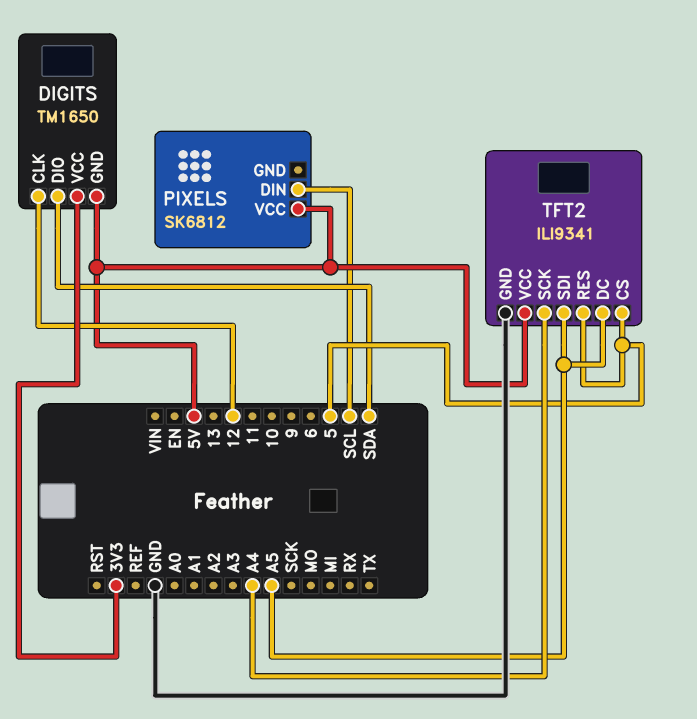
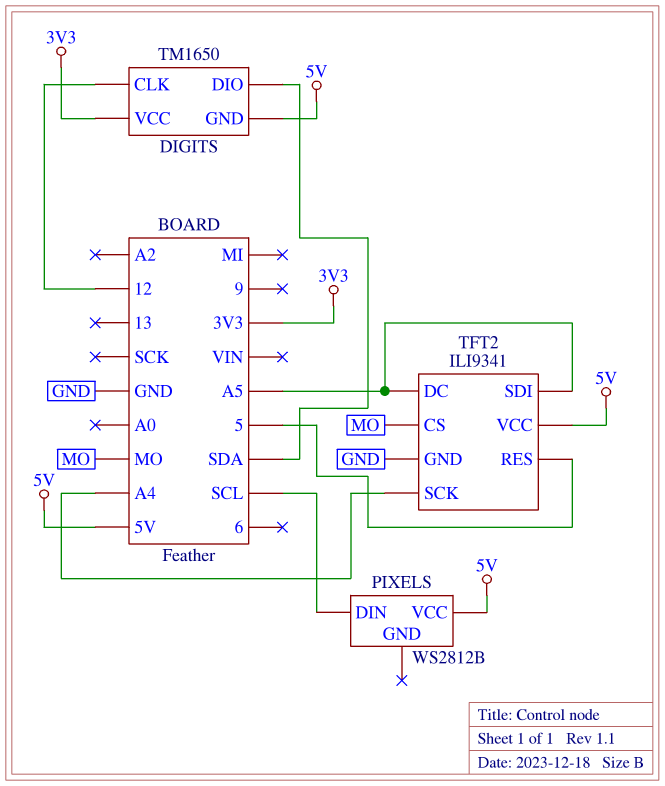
PIXELS: SK6812 -> WS2812B
TFT2 pin CS: 5 -> MO

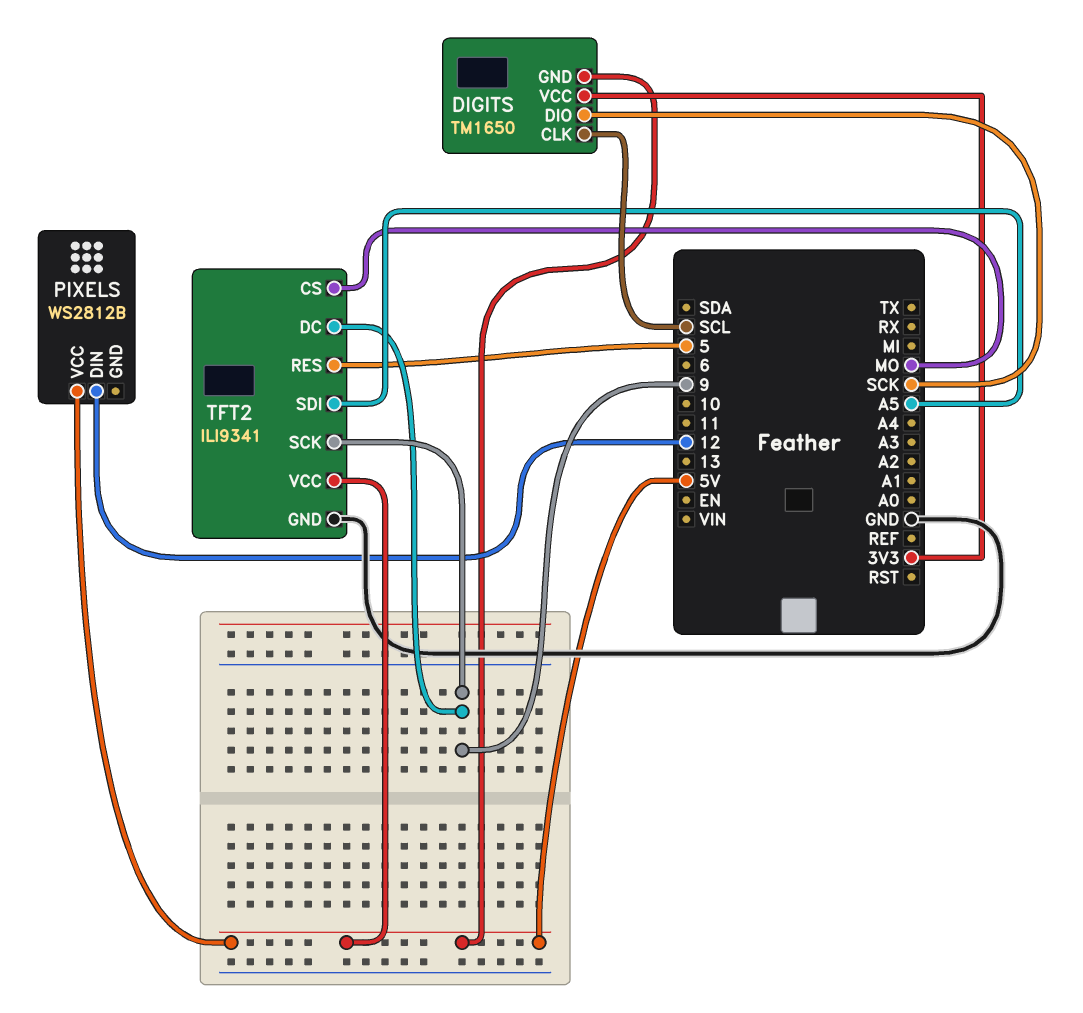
DIGITS pin CLK: 12 -> SCL
DIGITS pin DIO: SDA -> SCK
PIXELS pin DIN: SCL -> 12
TFT2 pin DC: A5 -> 9
TFT2 pin SCK: A4 -> 9

